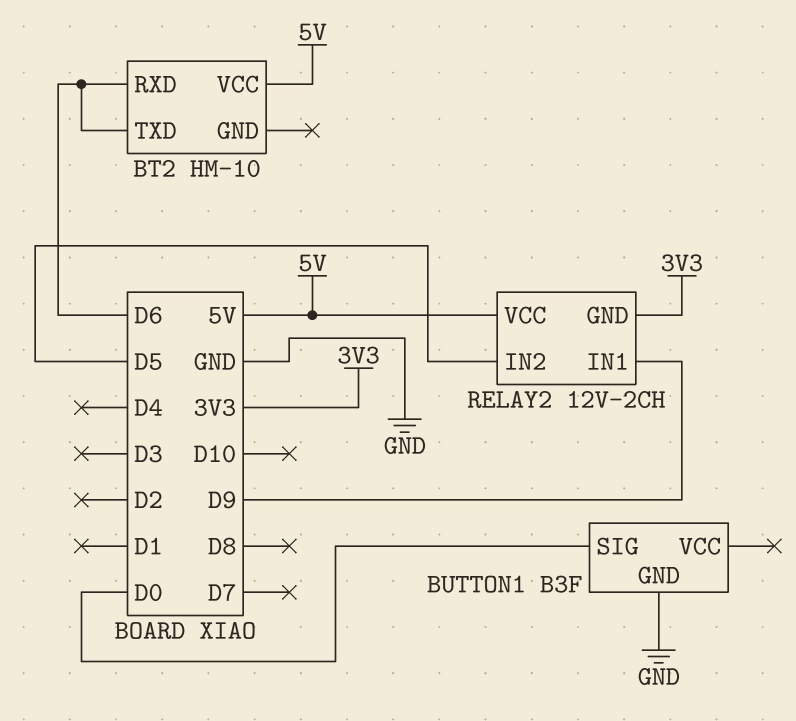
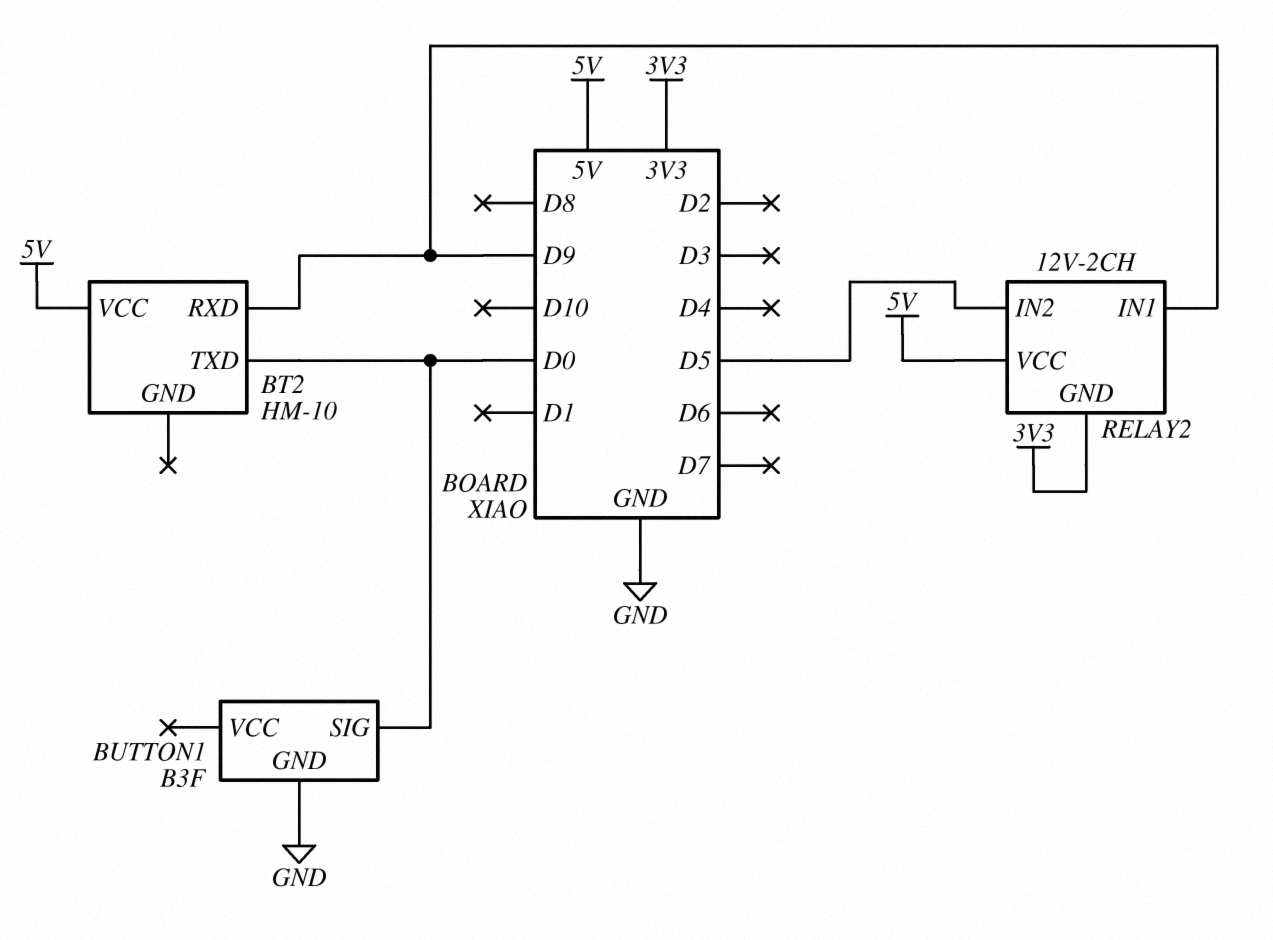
BT2 pin RXD: D6 -> D9
BT2 pin TXD: D6 -> D0

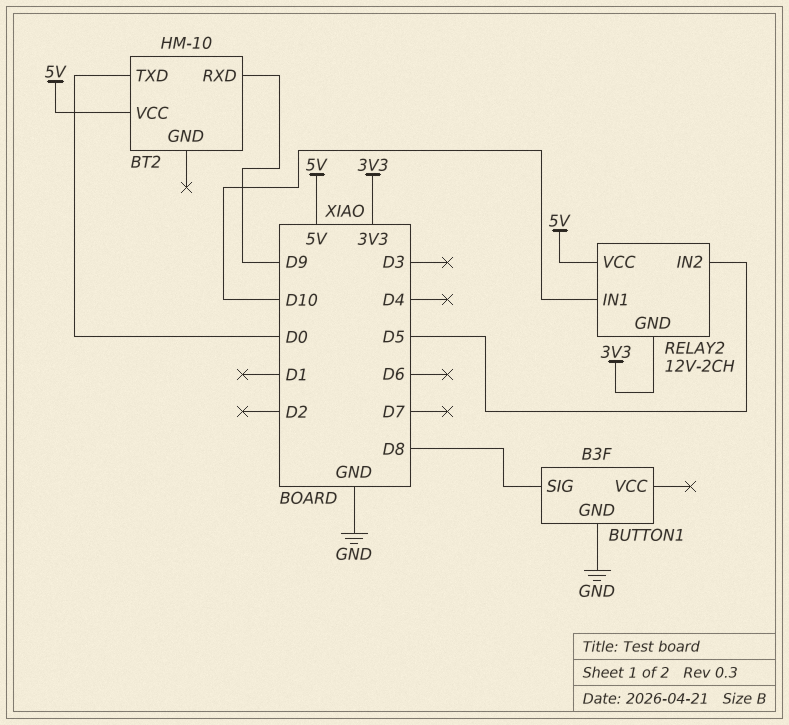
BUTTON1 pin SIG: D0 -> D8
RELAY2 pin IN1: D9 -> D10

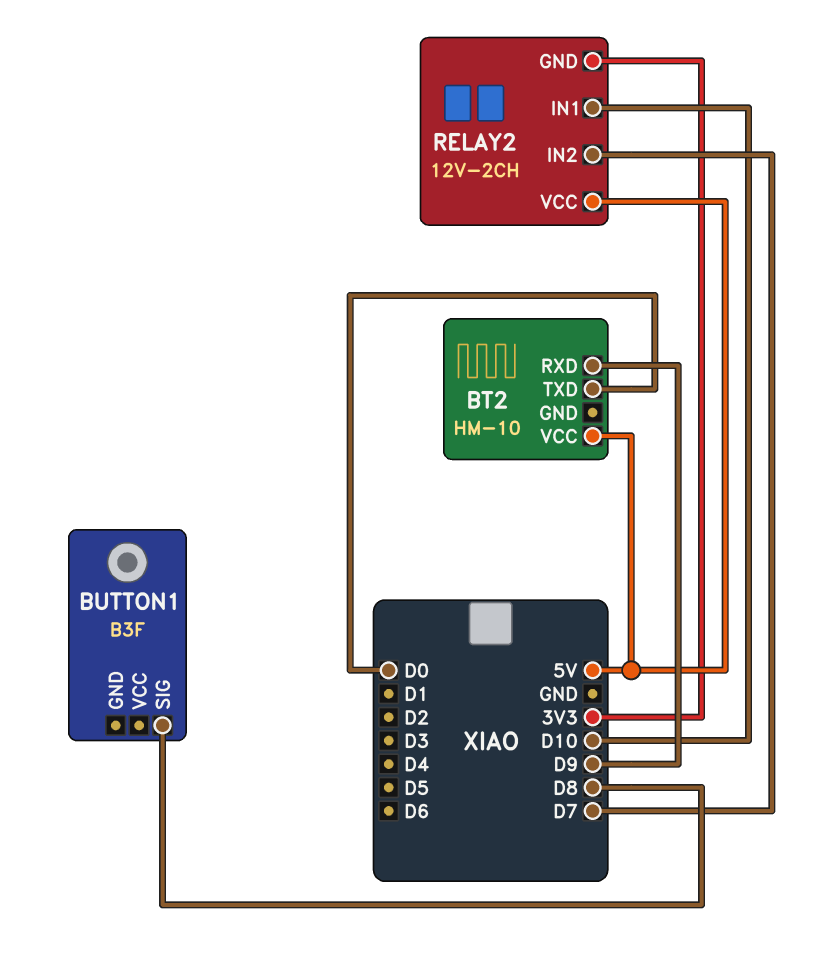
BUTTON1 pin GND: GND -> none
RELAY2 pin IN2: D5 -> D7

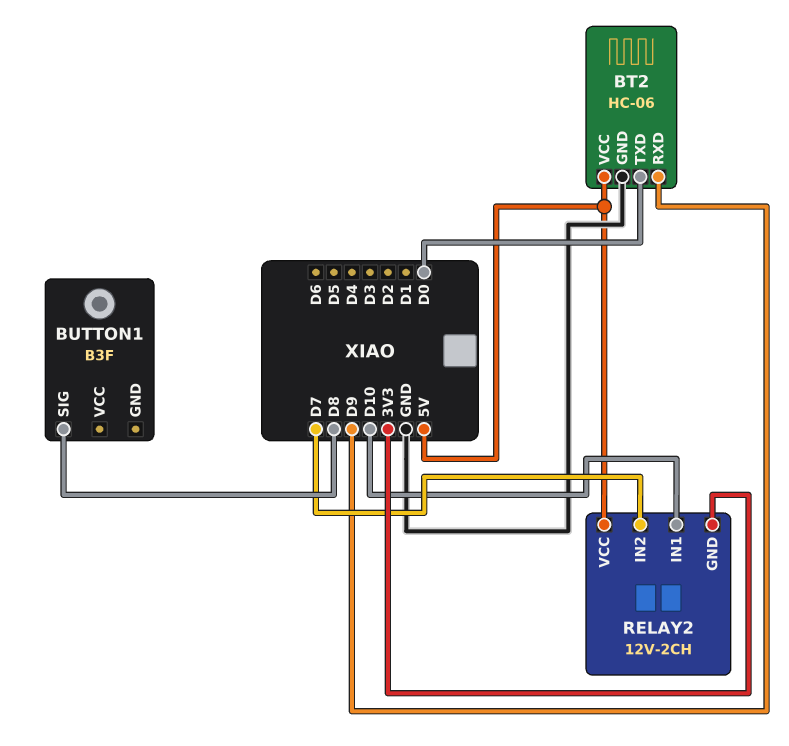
BT2: HM-10 -> HC-06
BT2 pin GND: none -> GND

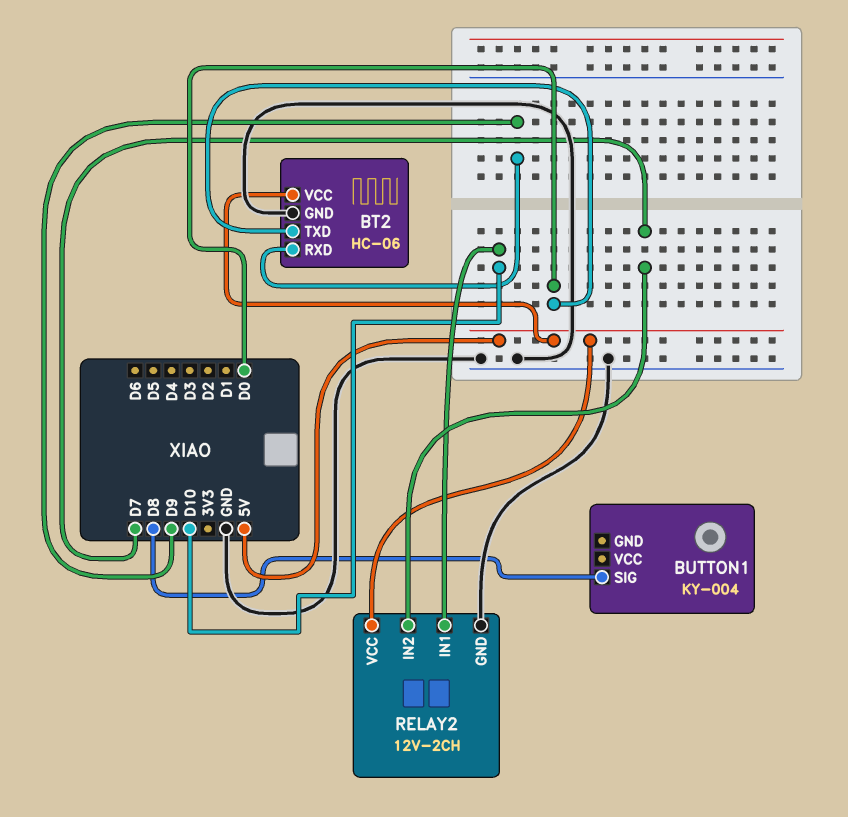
BUTTON1: B3F -> KY-004
RELAY2 pin GND: 3V3 -> GND

